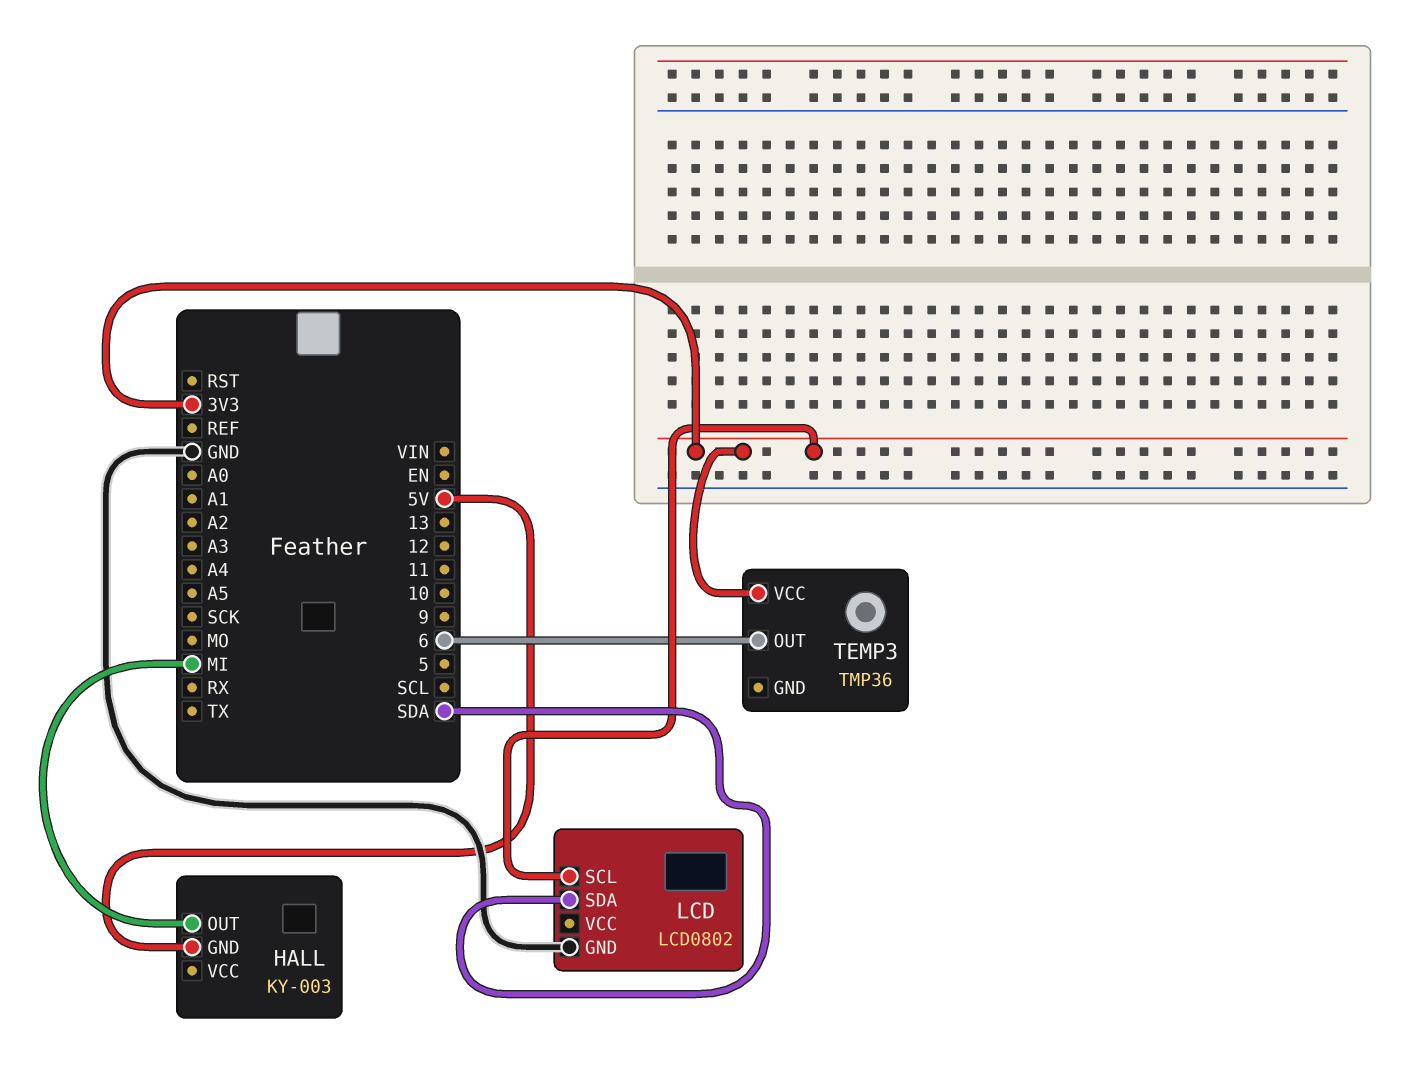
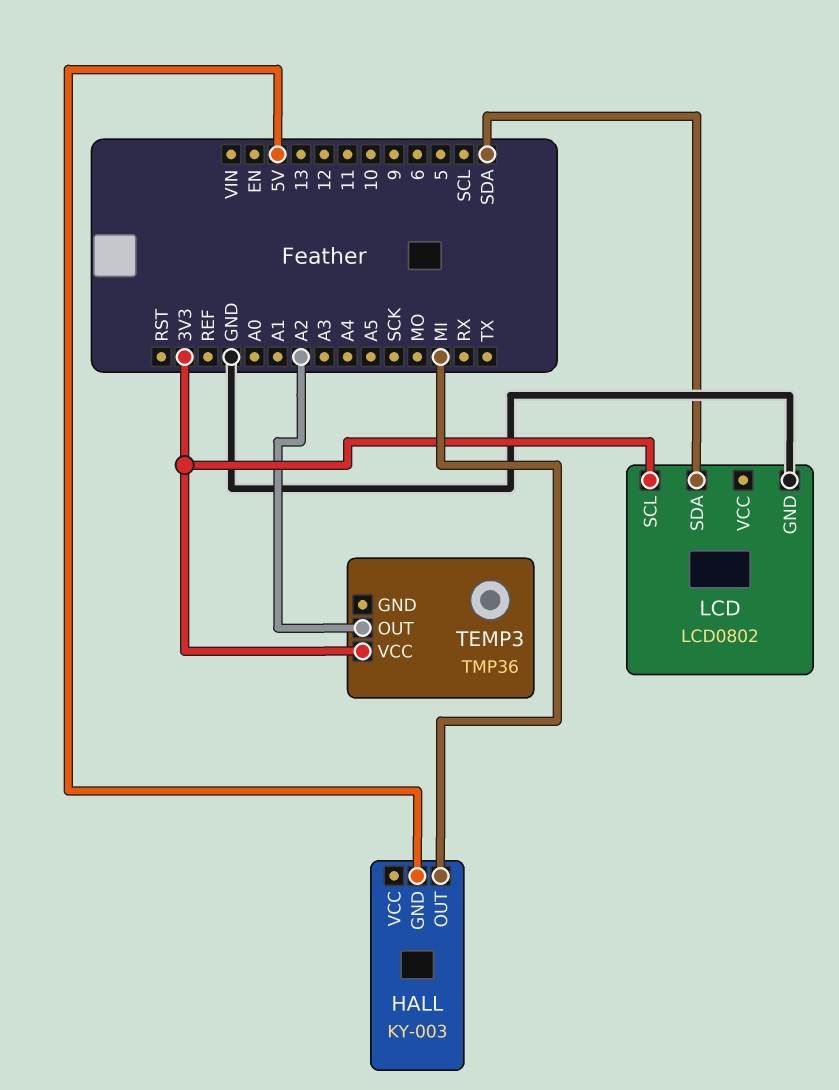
TEMP3 pin OUT: 6 -> A2

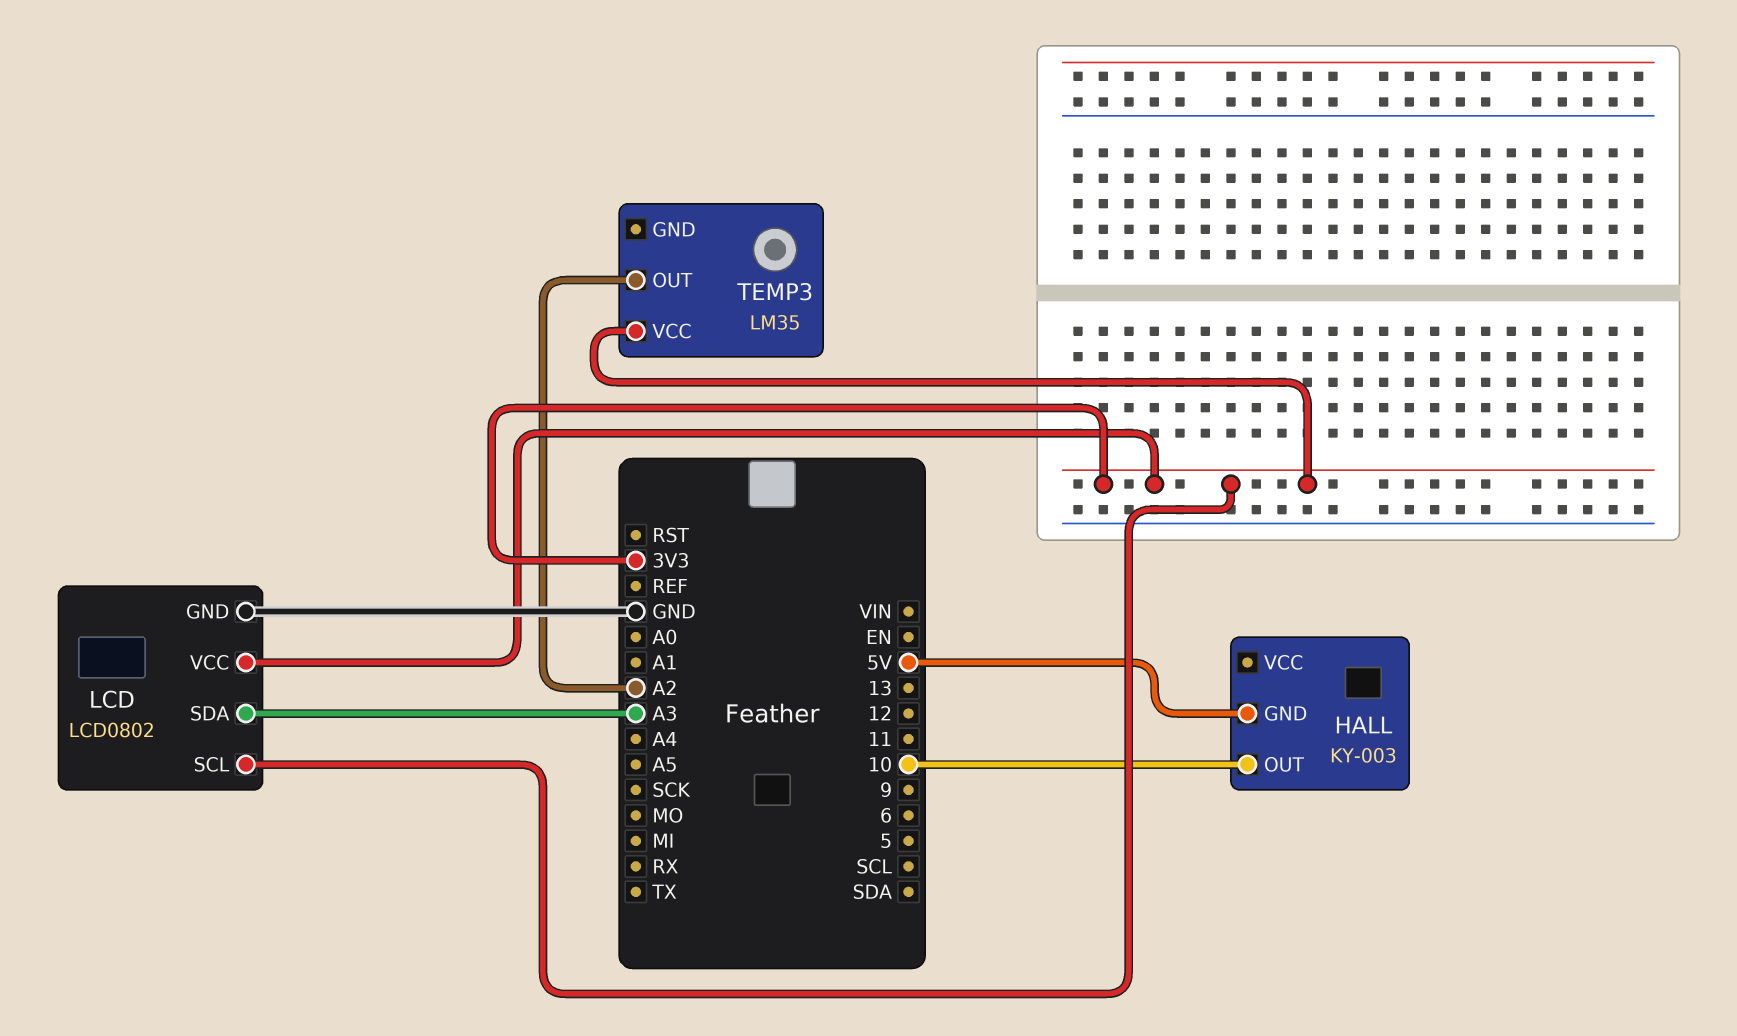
HALL pin OUT: MI -> 10
LCD pin SDA: SDA -> A3
LCD pin VCC: none -> 3V3
TEMP3: TMP36 -> LM35

